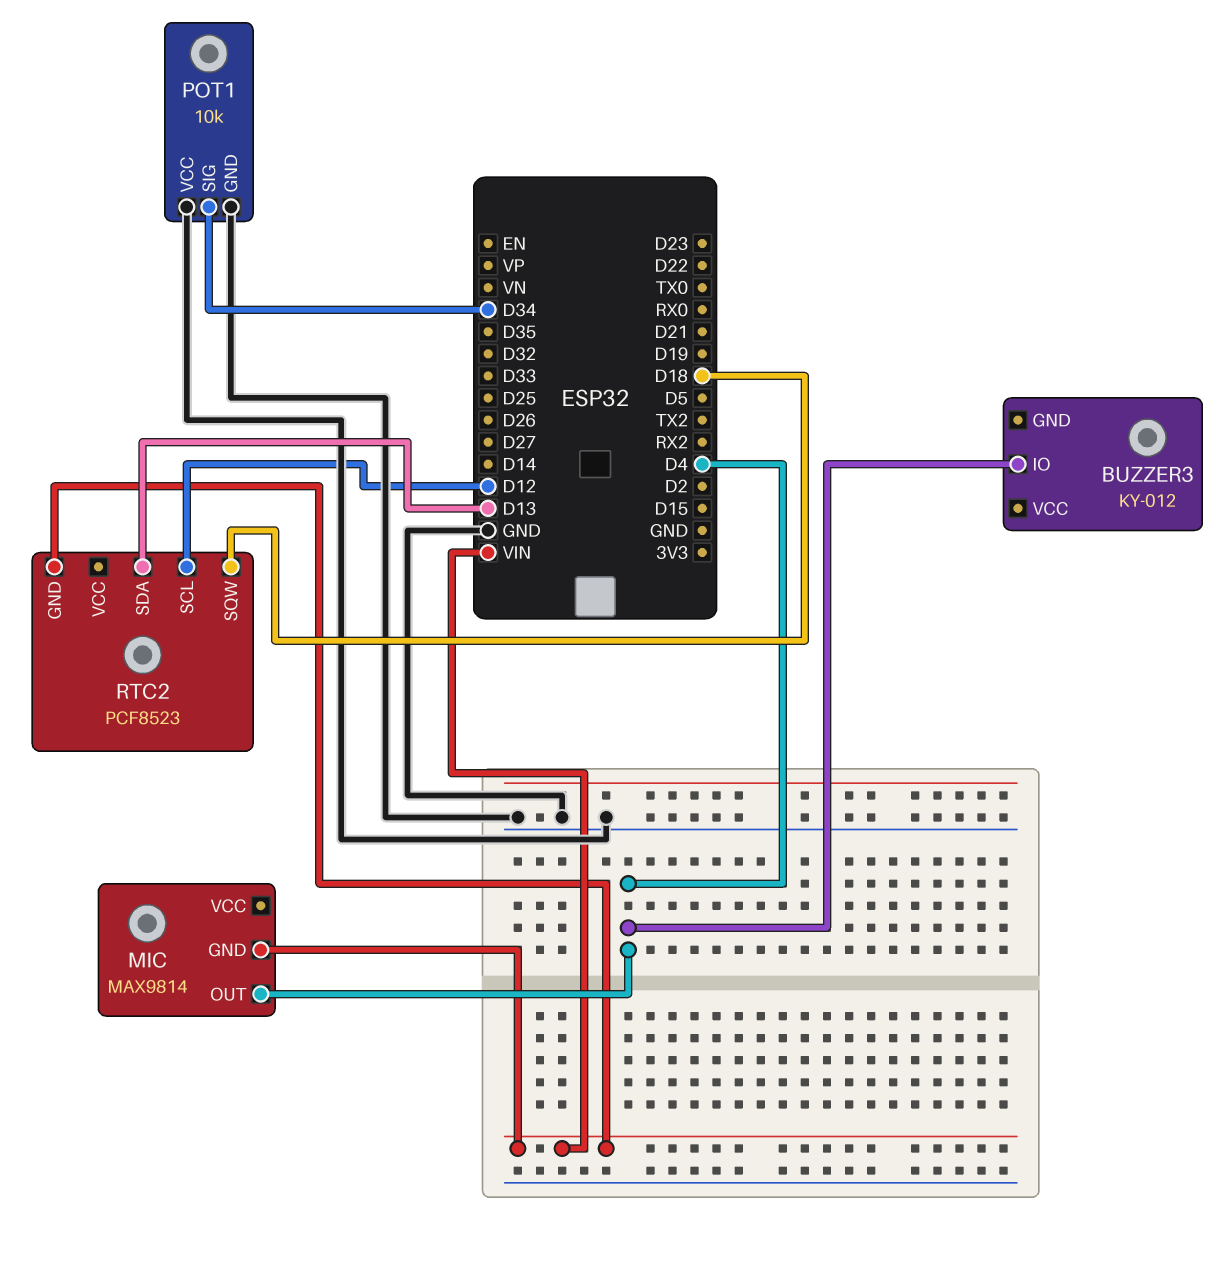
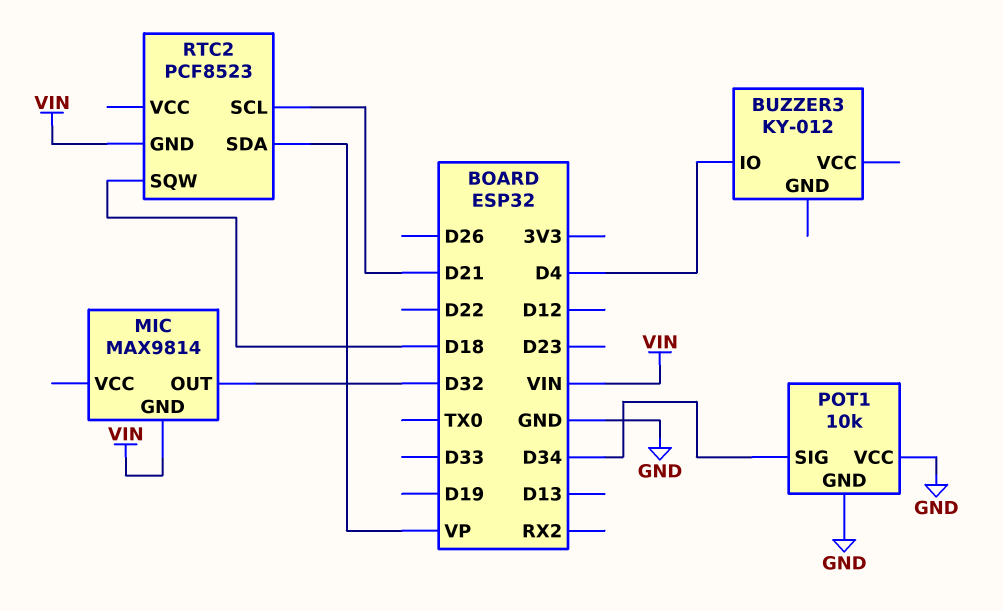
MIC pin OUT: D4 -> D32
RTC2 pin SCL: D12 -> D21
RTC2 pin SDA: D13 -> VP

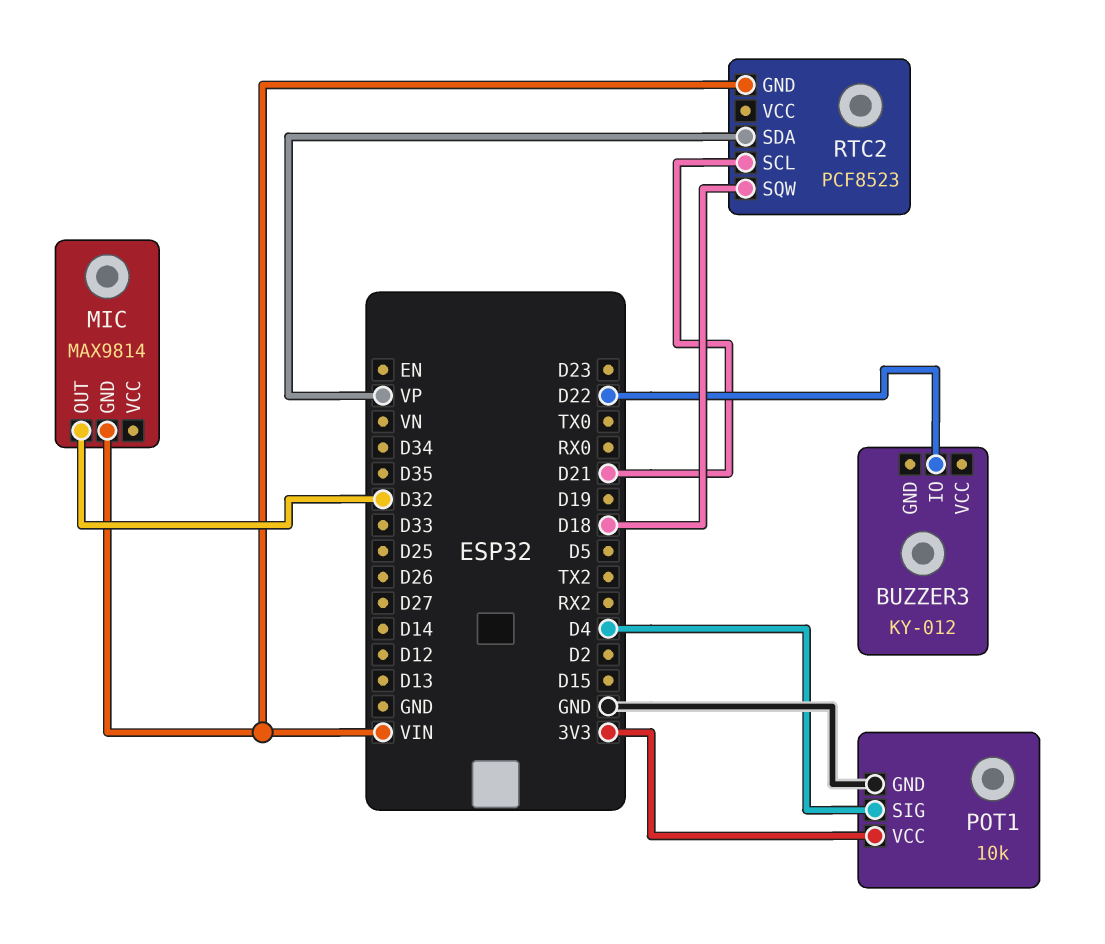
BUZZER3 pin IO: D4 -> D22
POT1 pin SIG: D34 -> D4
POT1 pin VCC: GND -> 3V3

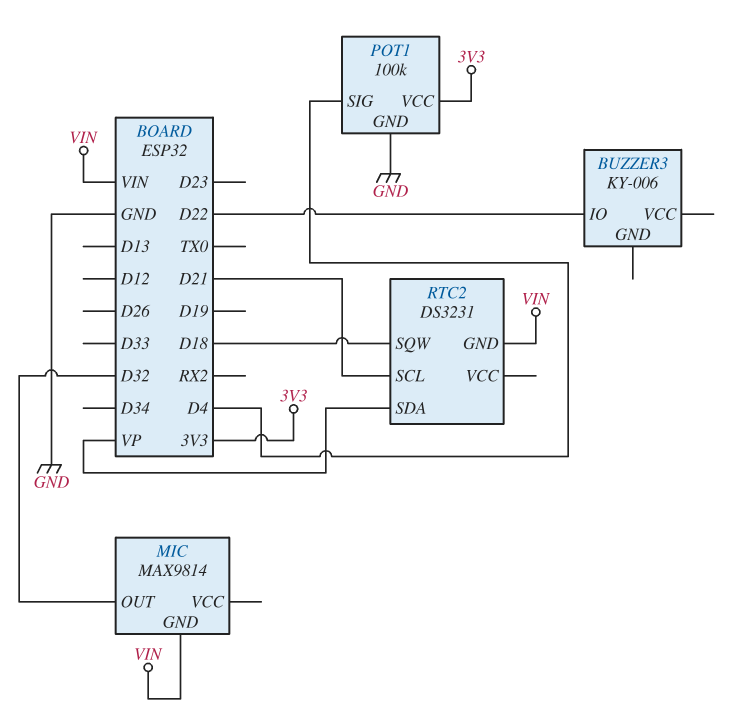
BUZZER3: KY-012 -> KY-006
POT1: 10k -> 100k
RTC2: PCF8523 -> DS3231

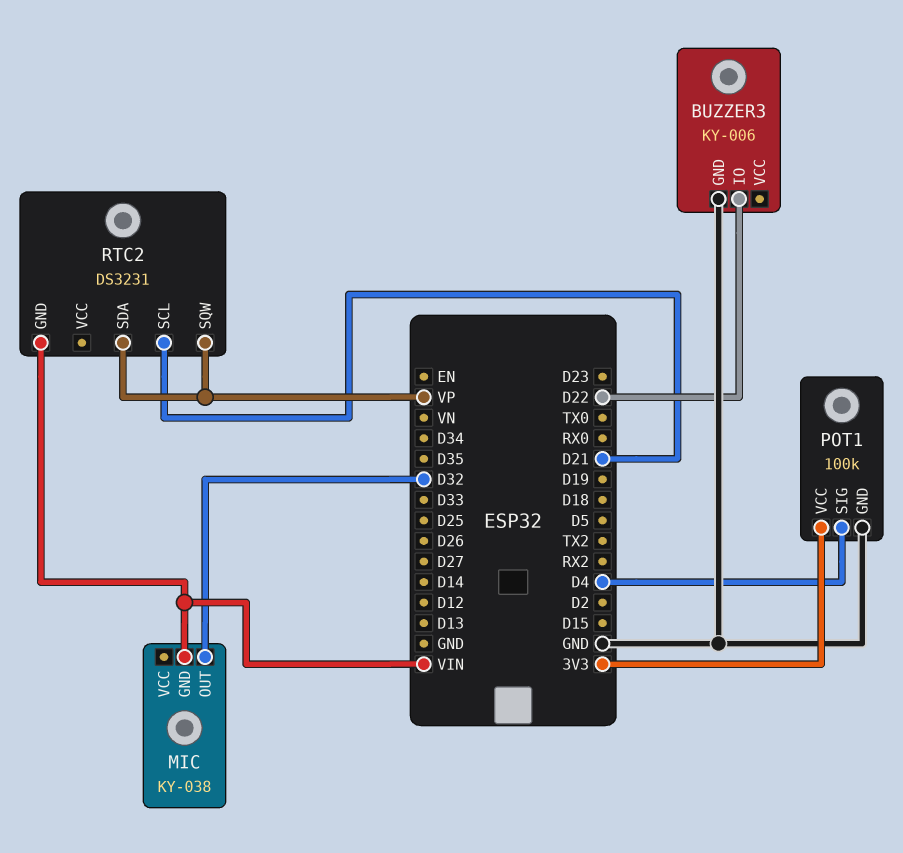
BUZZER3 pin GND: none -> GND
MIC: MAX9814 -> KY-038
RTC2 pin SQW: D18 -> VP

